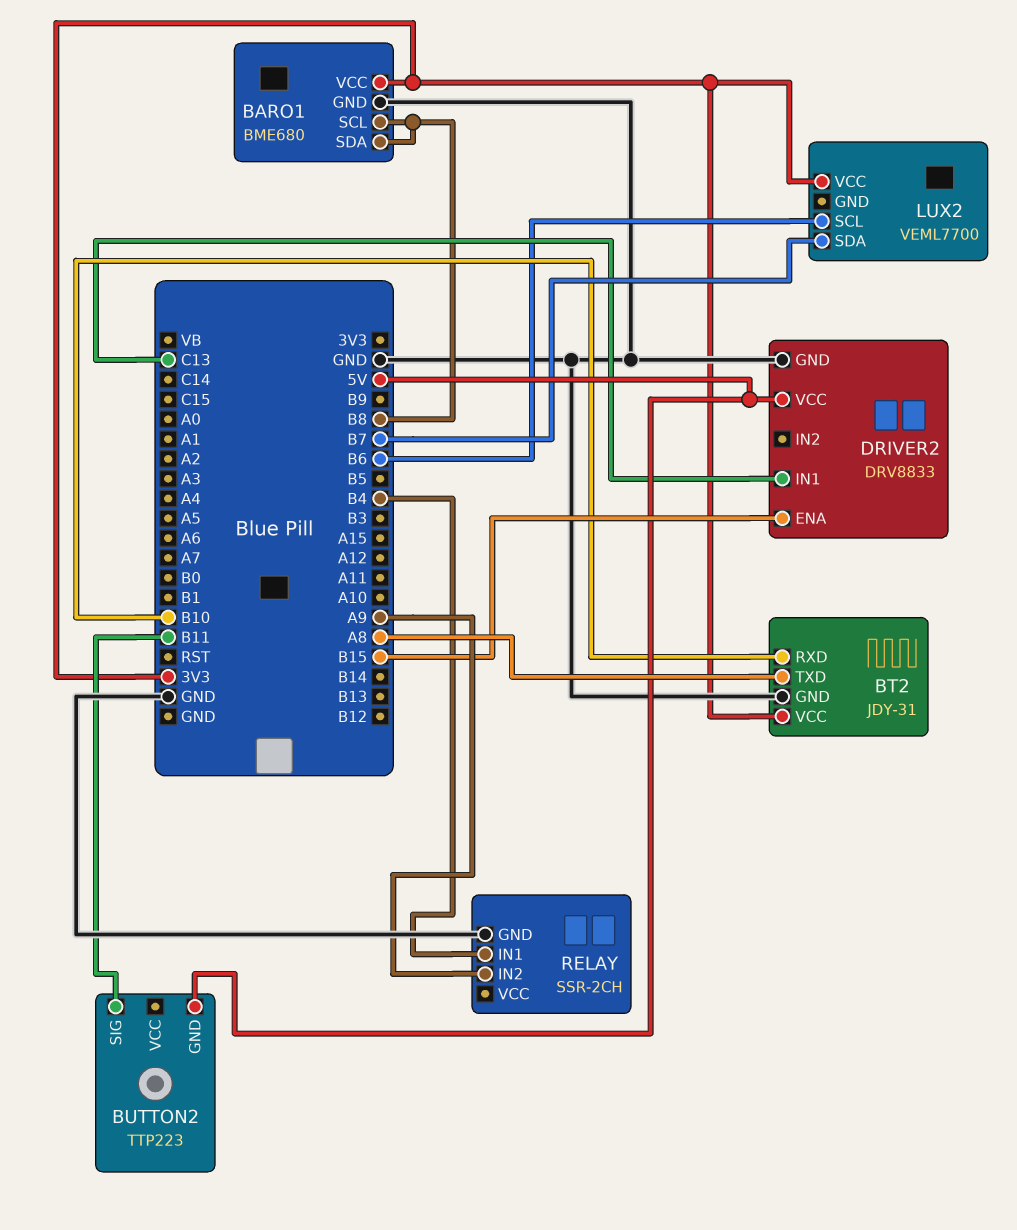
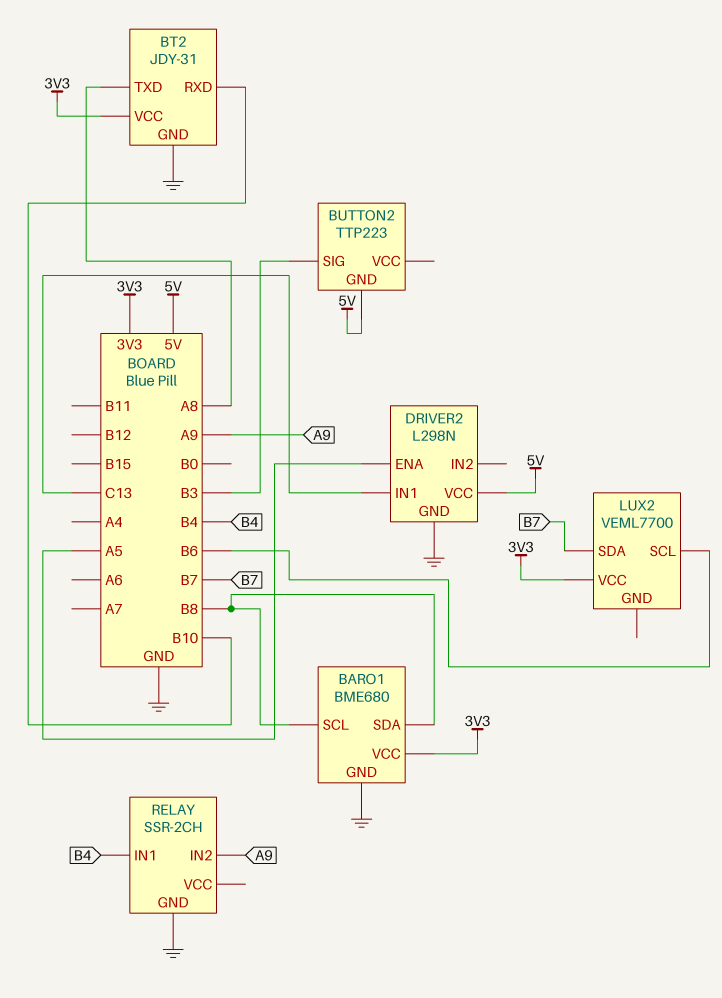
BUTTON2 pin SIG: B11 -> B3
DRIVER2: DRV8833 -> L298N
DRIVER2 pin ENA: B15 -> A5

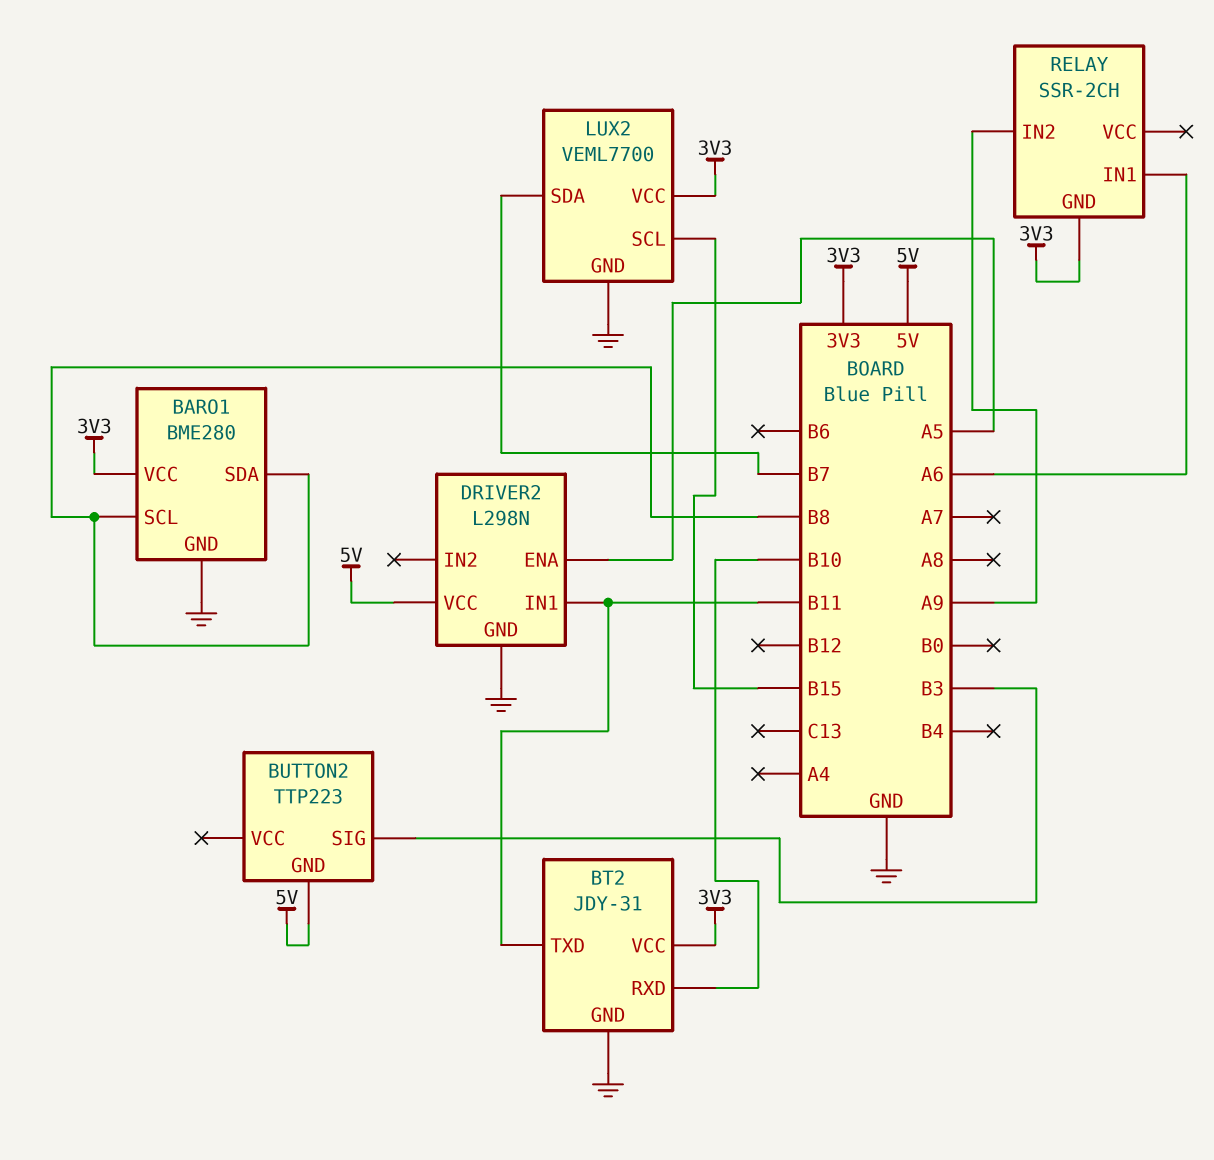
BARO1: BME680 -> BME280
BT2 pin TXD: A8 -> B11
DRIVER2 pin IN1: C13 -> B11
LUX2 pin GND: none -> GND
LUX2 pin SCL: B6 -> B15
RELAY pin GND: GND -> 3V3
RELAY pin IN1: B4 -> A6

